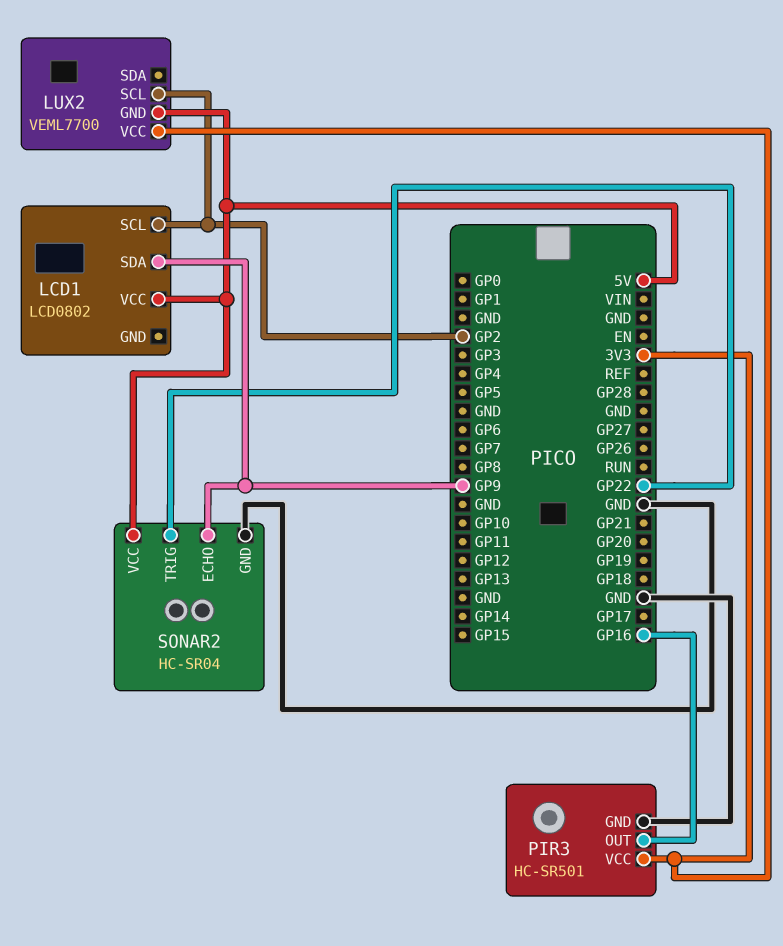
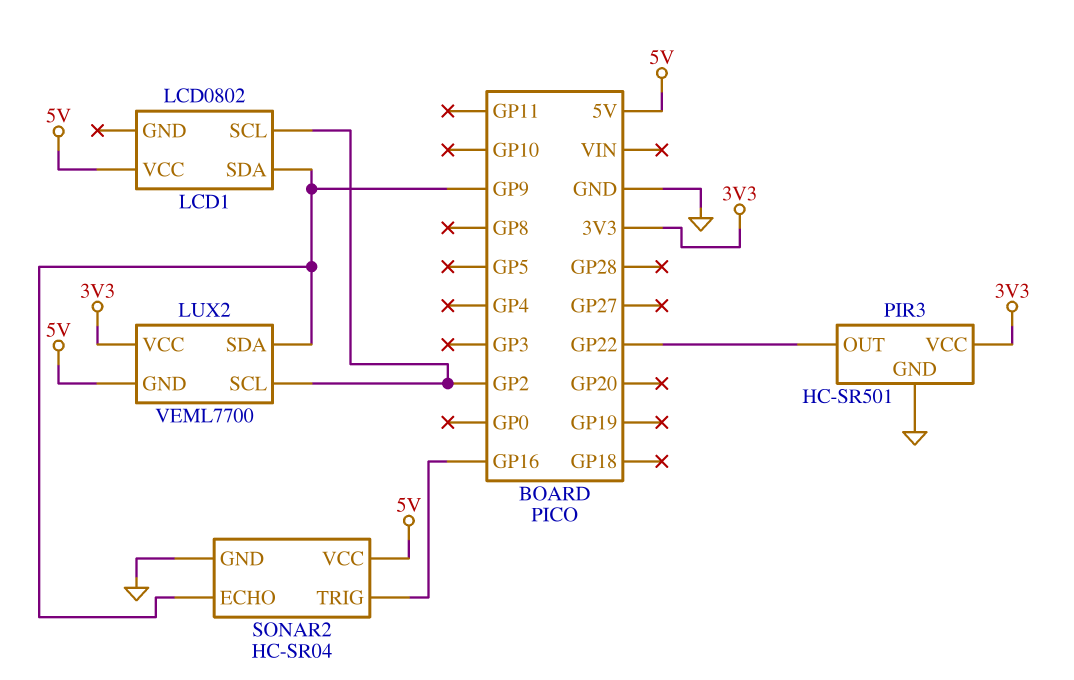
LUX2 pin SDA: none -> GP9
PIR3 pin OUT: GP16 -> GP22
SONAR2 pin TRIG: GP22 -> GP16

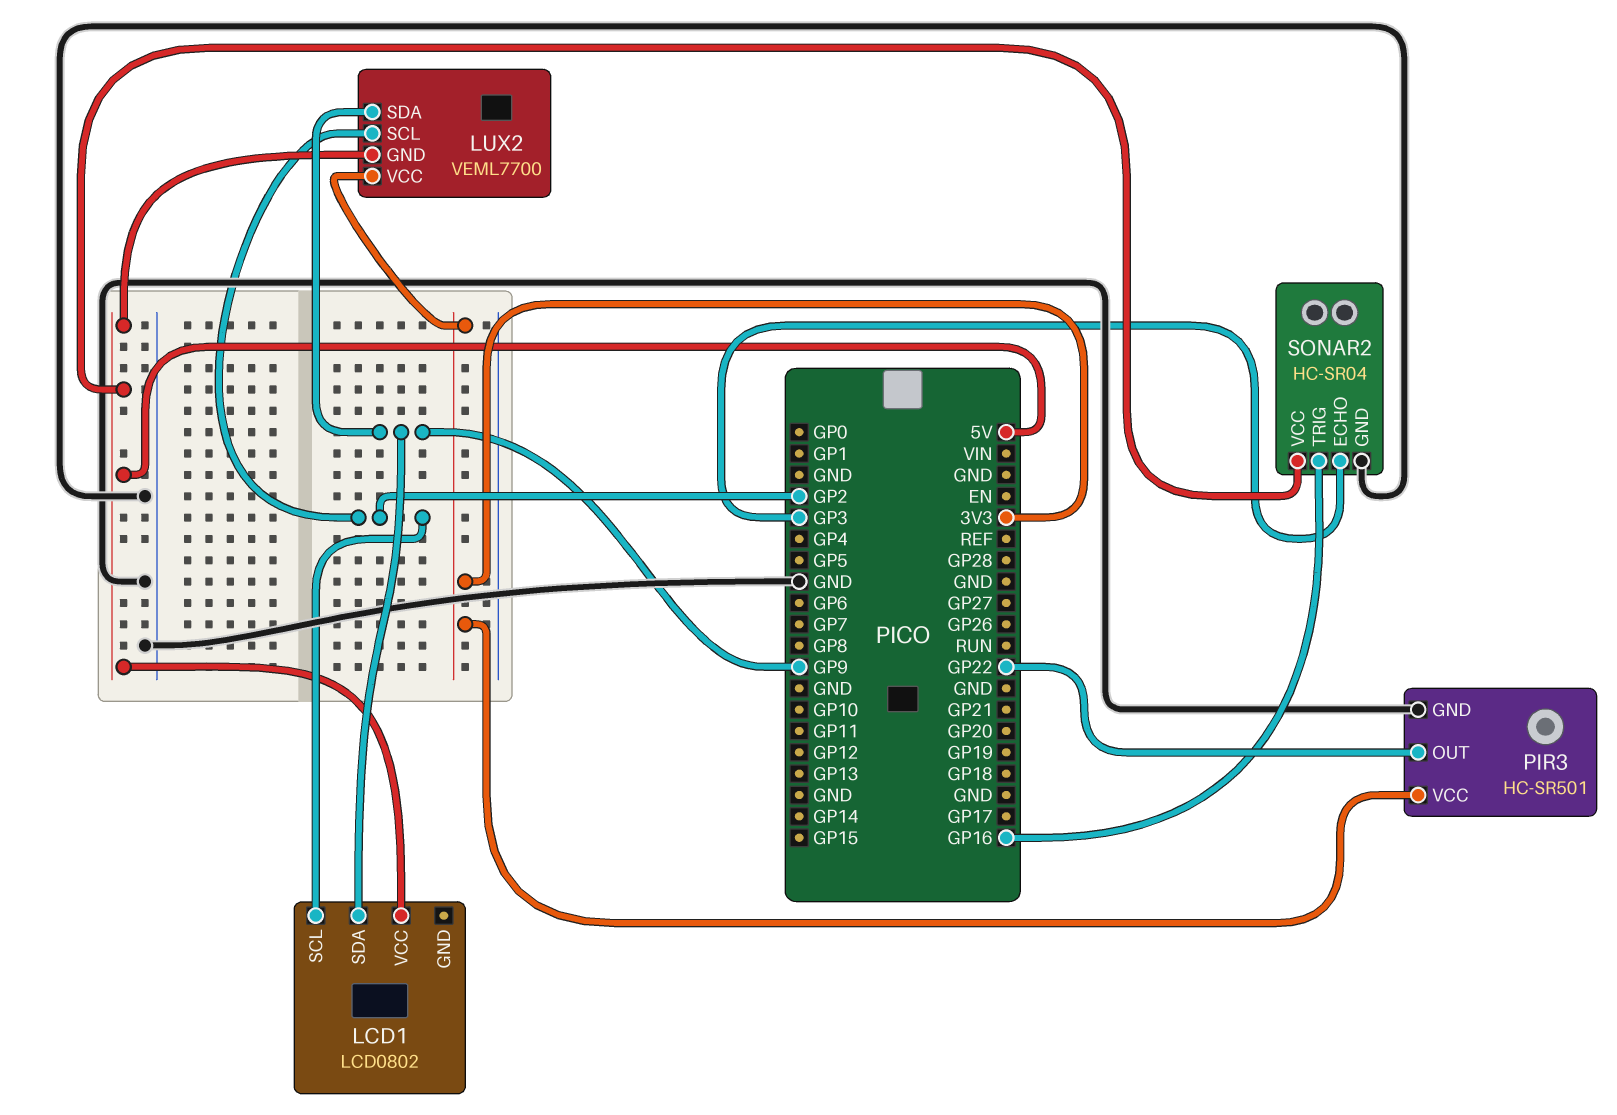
SONAR2 pin ECHO: GP9 -> GP3

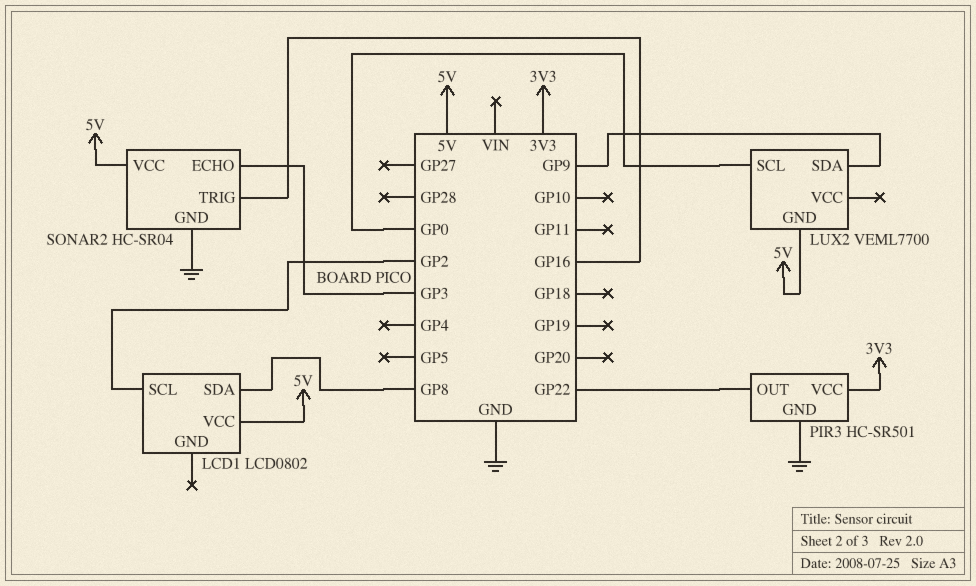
LCD1 pin SDA: GP9 -> GP8
LUX2 pin SCL: GP2 -> GP0
LUX2 pin VCC: 3V3 -> none

